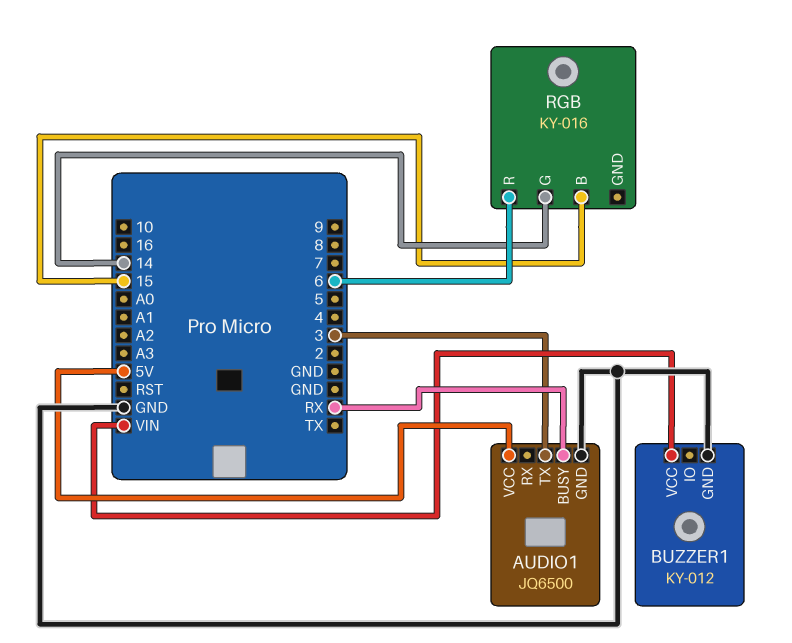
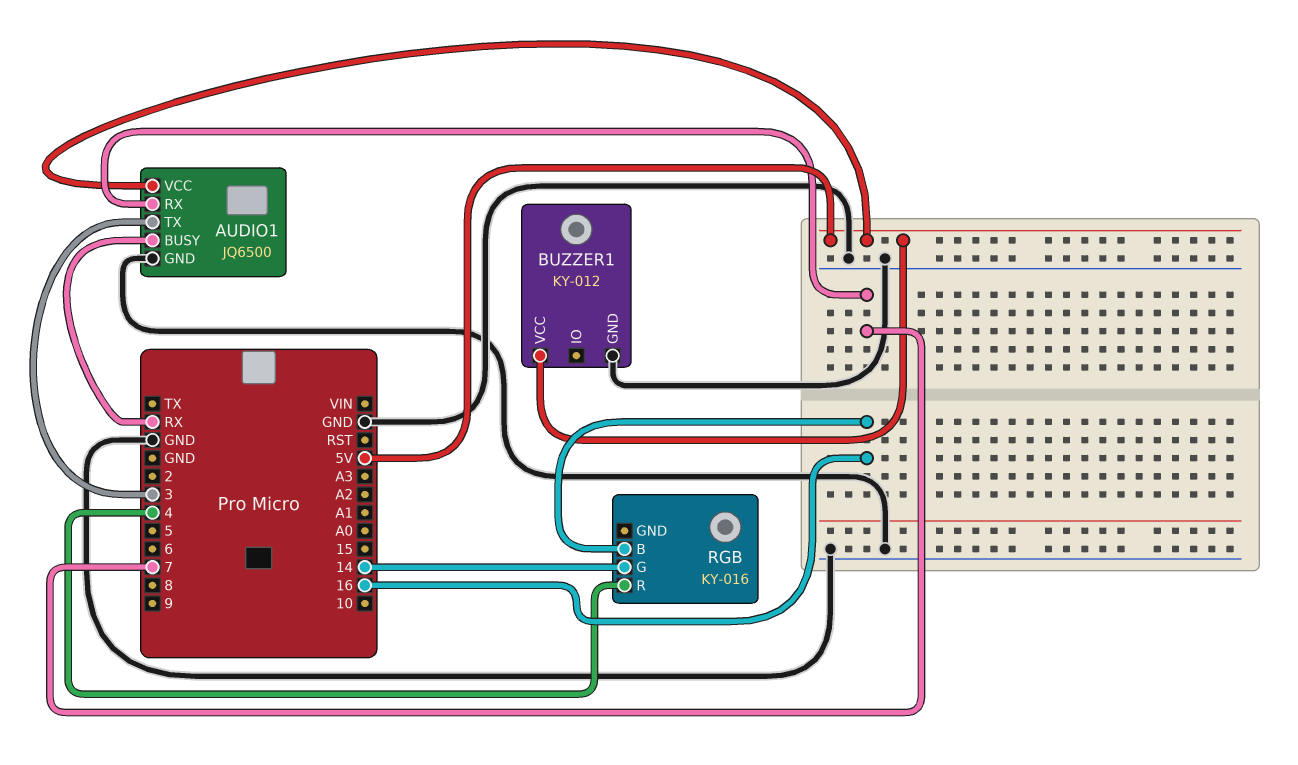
AUDIO1 pin RX: none -> 7
BUZZER1 pin VCC: VIN -> 5V
RGB pin B: 15 -> 16
RGB pin R: 6 -> 4

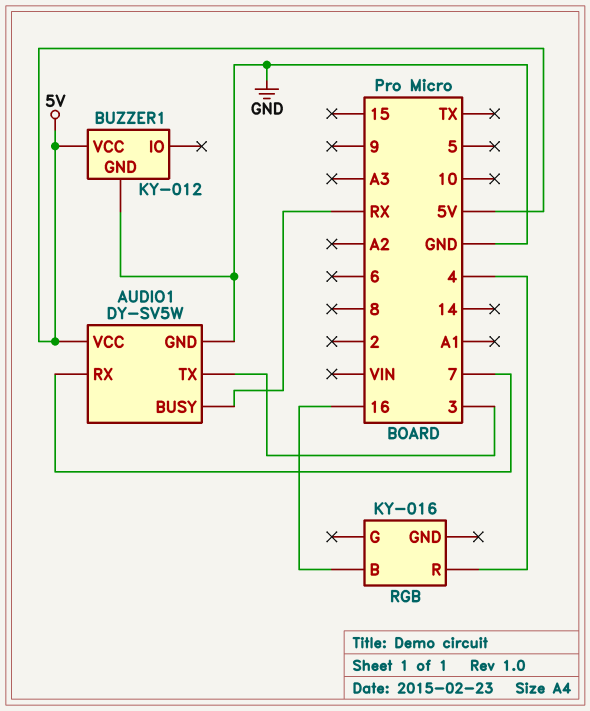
AUDIO1: JQ6500 -> DY-SV5W
RGB pin G: 14 -> none

